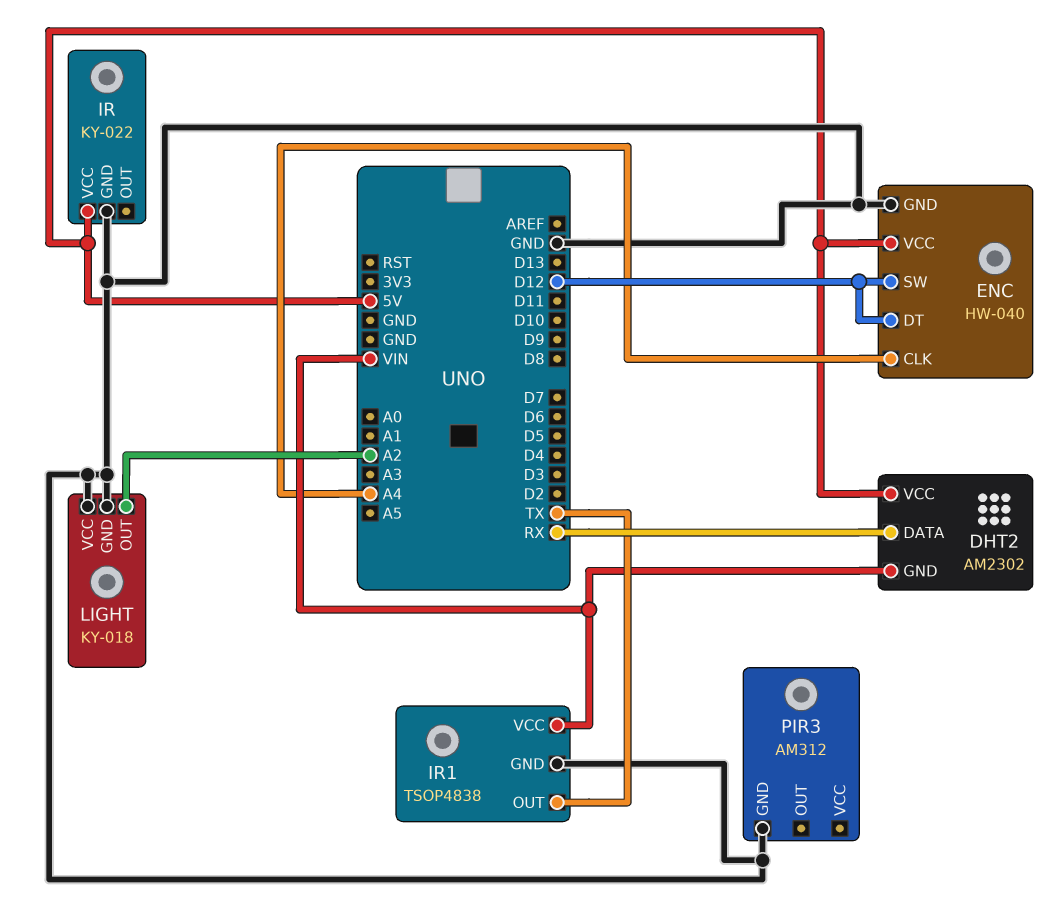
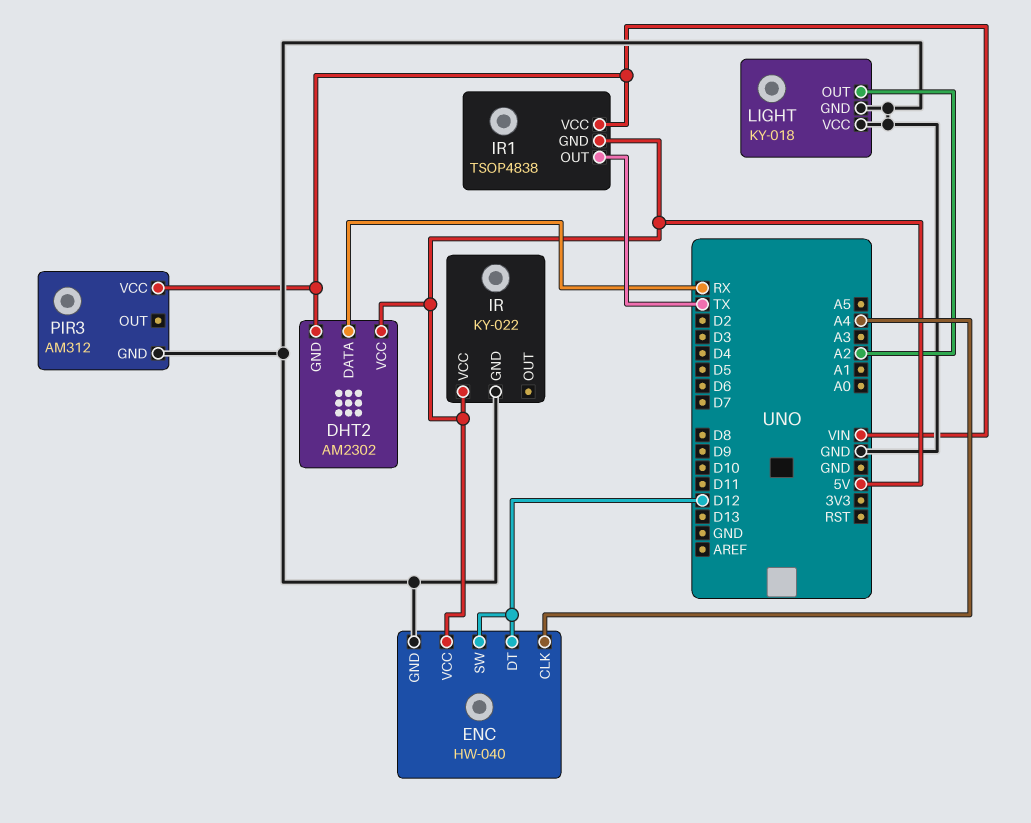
IR1 pin GND: GND -> 5V
PIR3 pin VCC: none -> VIN

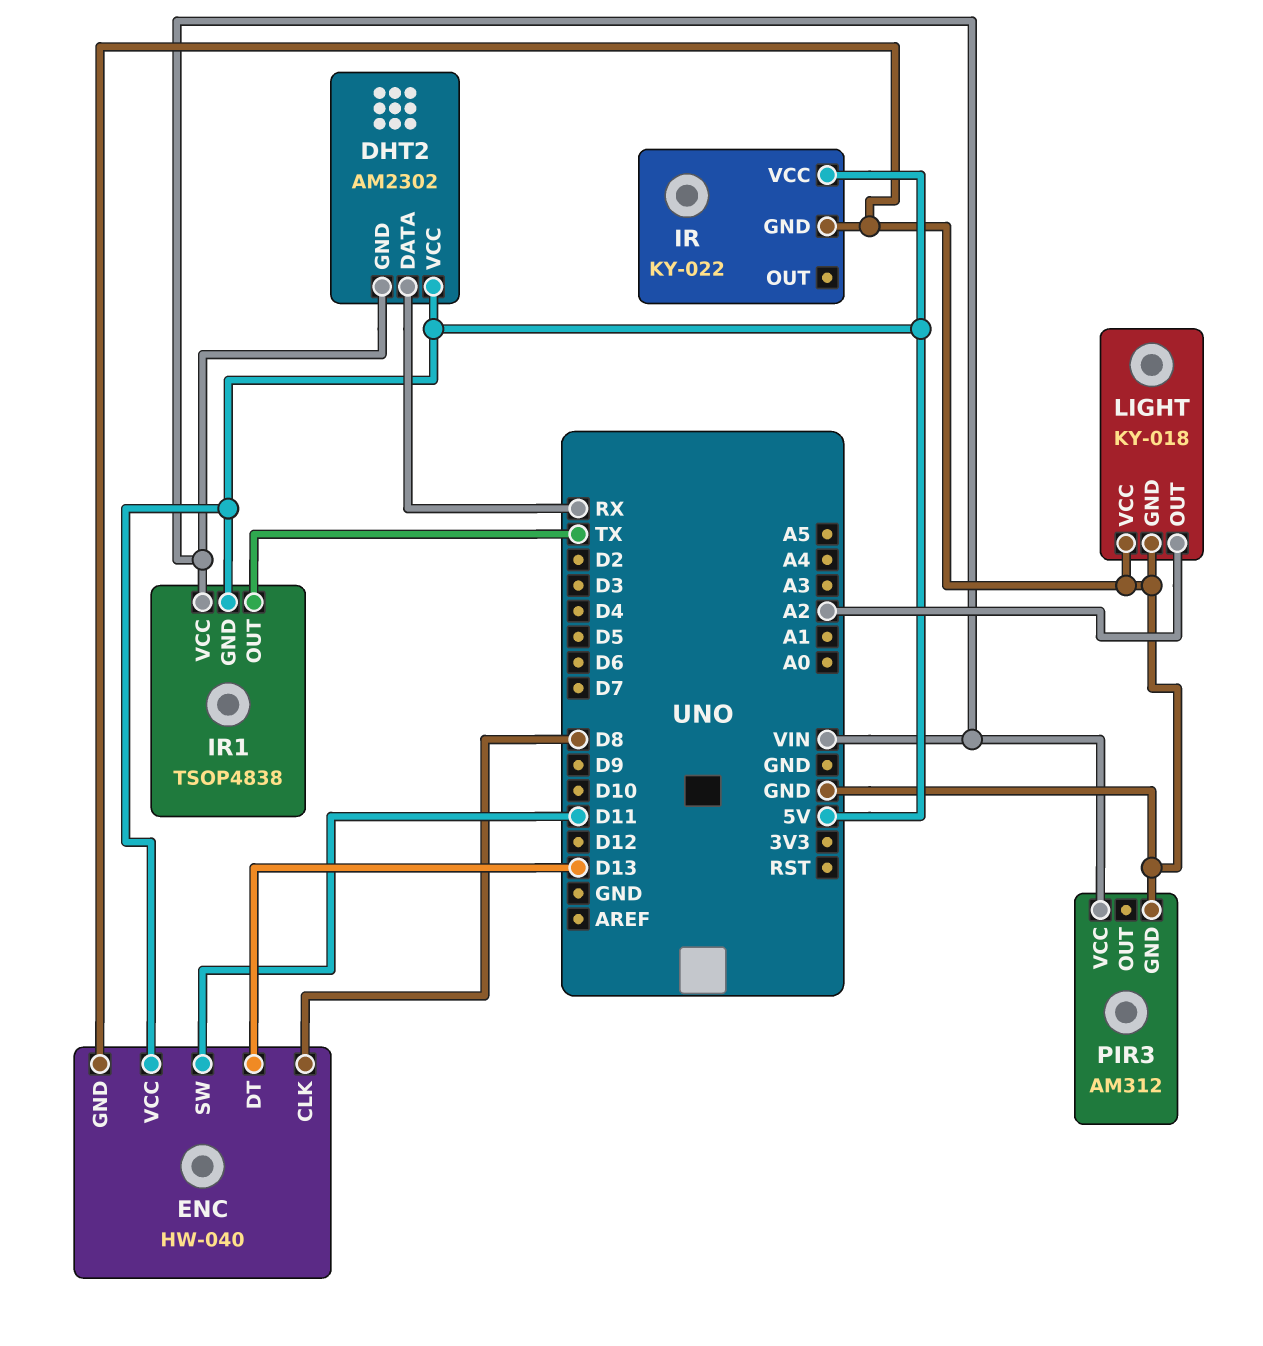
ENC pin CLK: A4 -> D8
ENC pin DT: D12 -> D13
ENC pin SW: D12 -> D11

